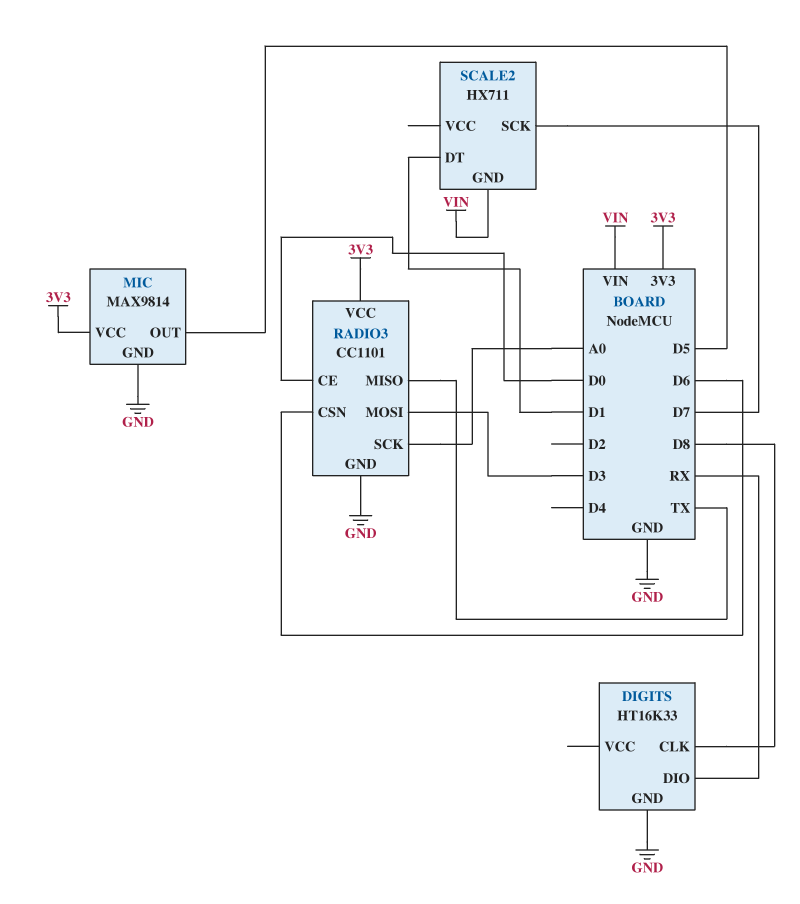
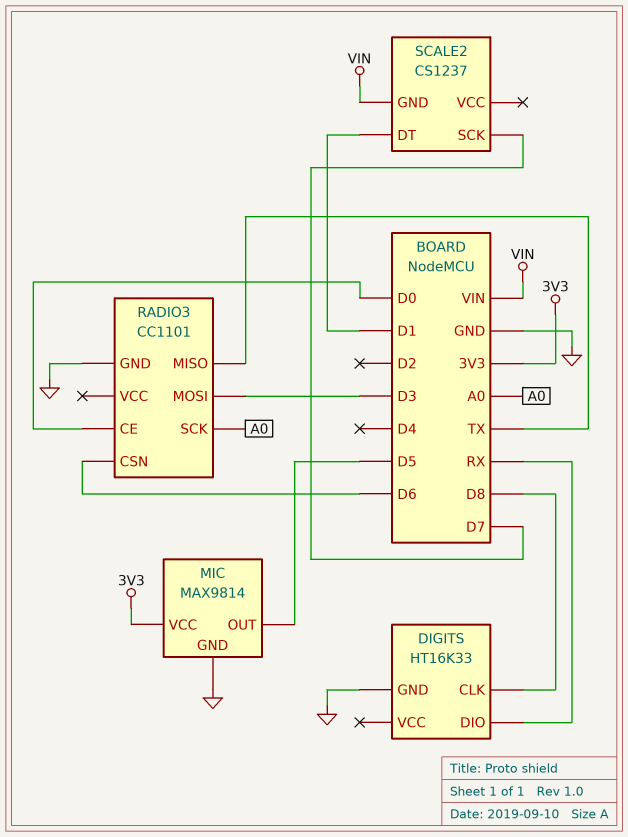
RADIO3 pin VCC: 3V3 -> none
SCALE2: HX711 -> CS1237

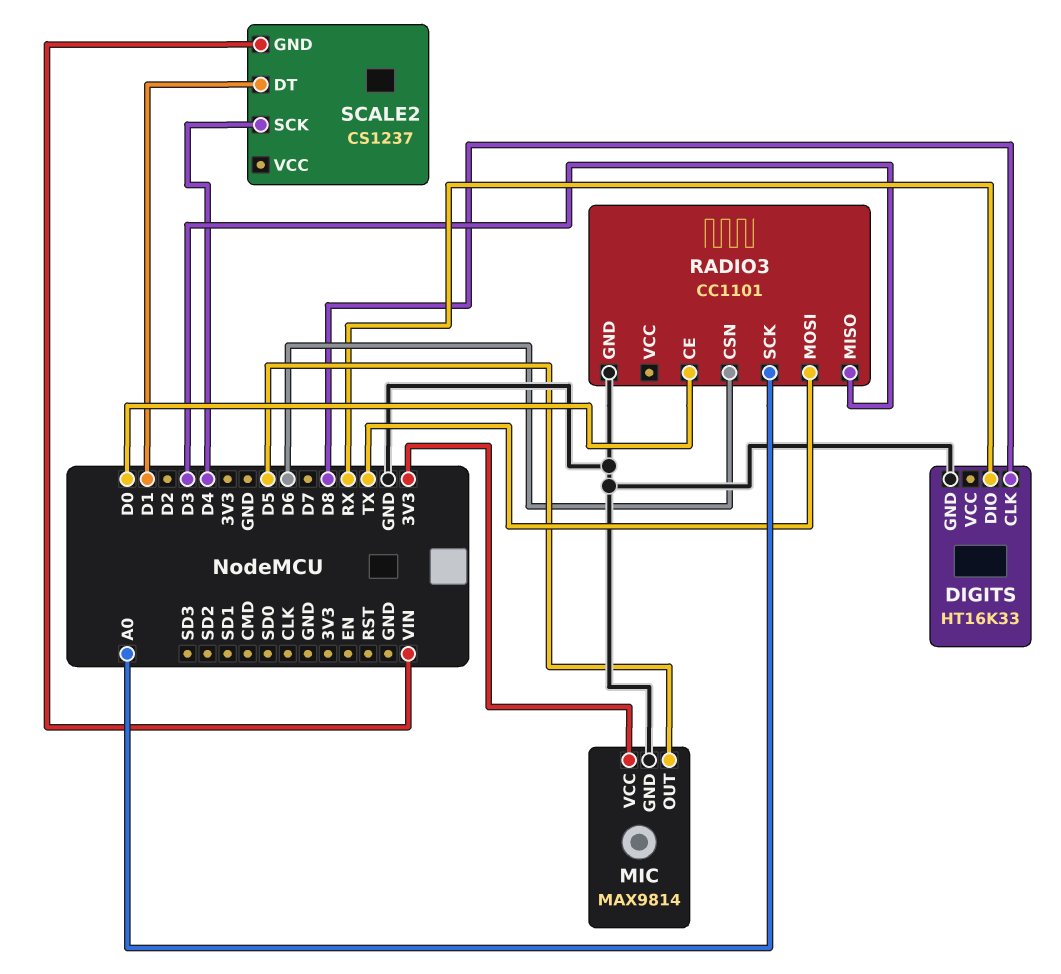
RADIO3 pin MISO: TX -> D3
RADIO3 pin MOSI: D3 -> TX
SCALE2 pin SCK: D7 -> D4

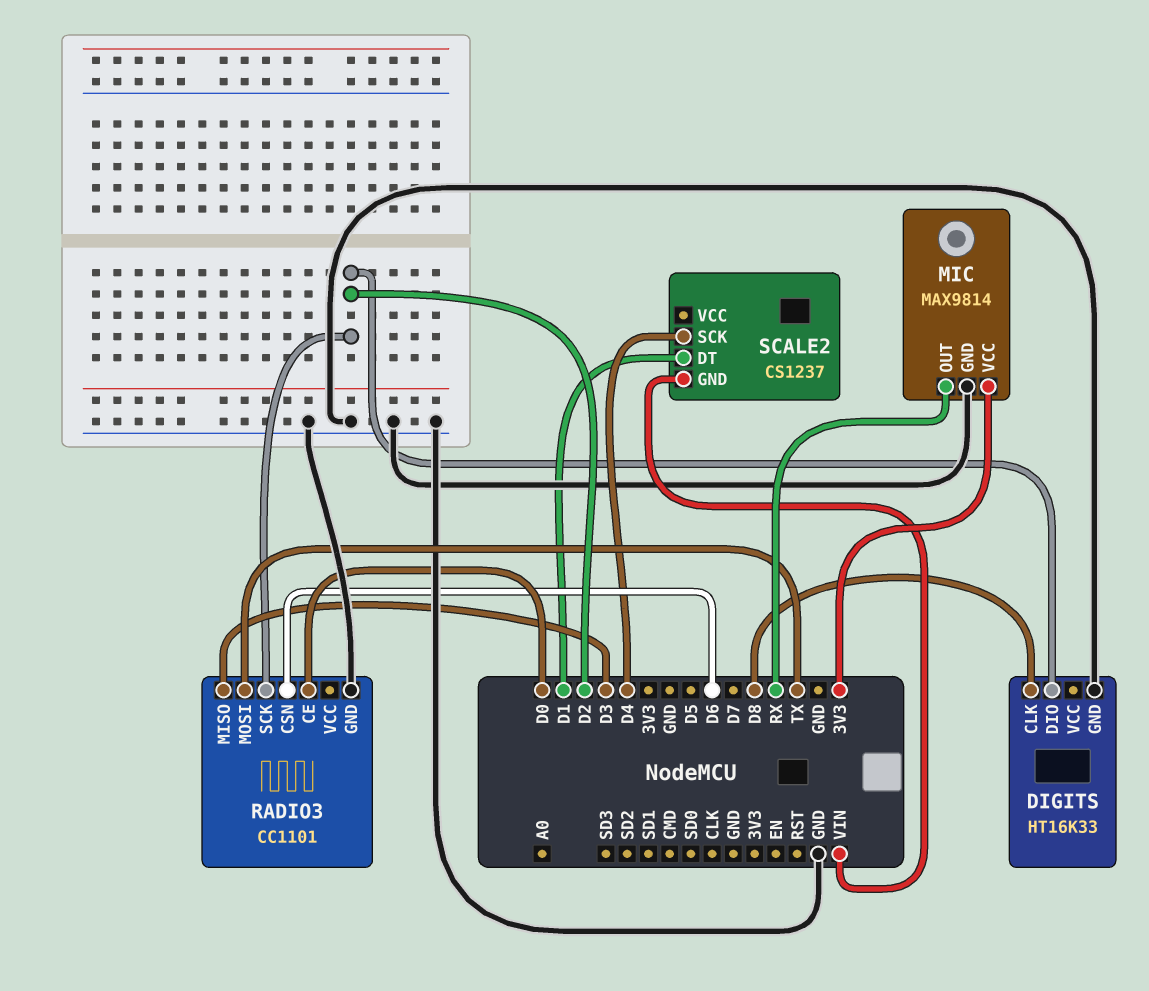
DIGITS pin DIO: RX -> D2
MIC pin OUT: D5 -> RX
RADIO3 pin SCK: A0 -> D2

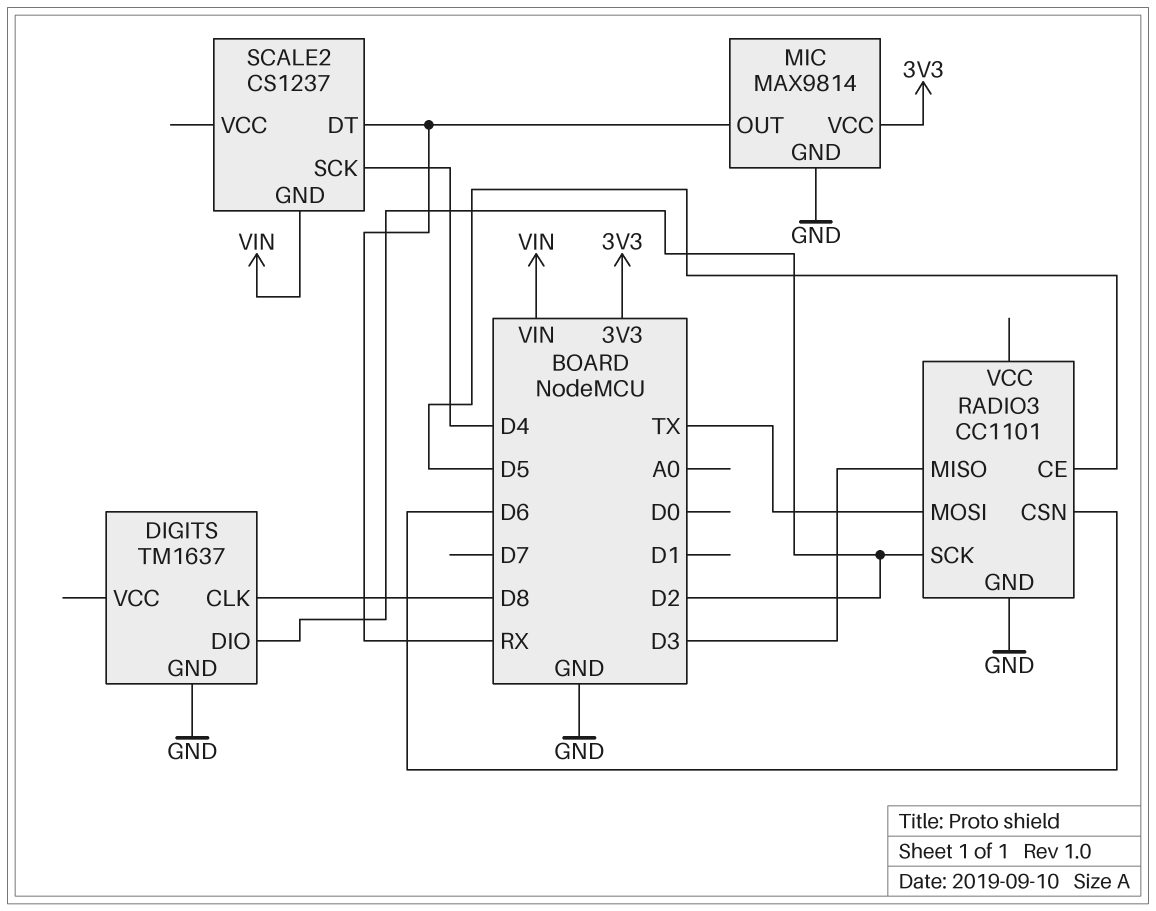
DIGITS: HT16K33 -> TM1637
RADIO3 pin CE: D0 -> D5
SCALE2 pin DT: D1 -> RX

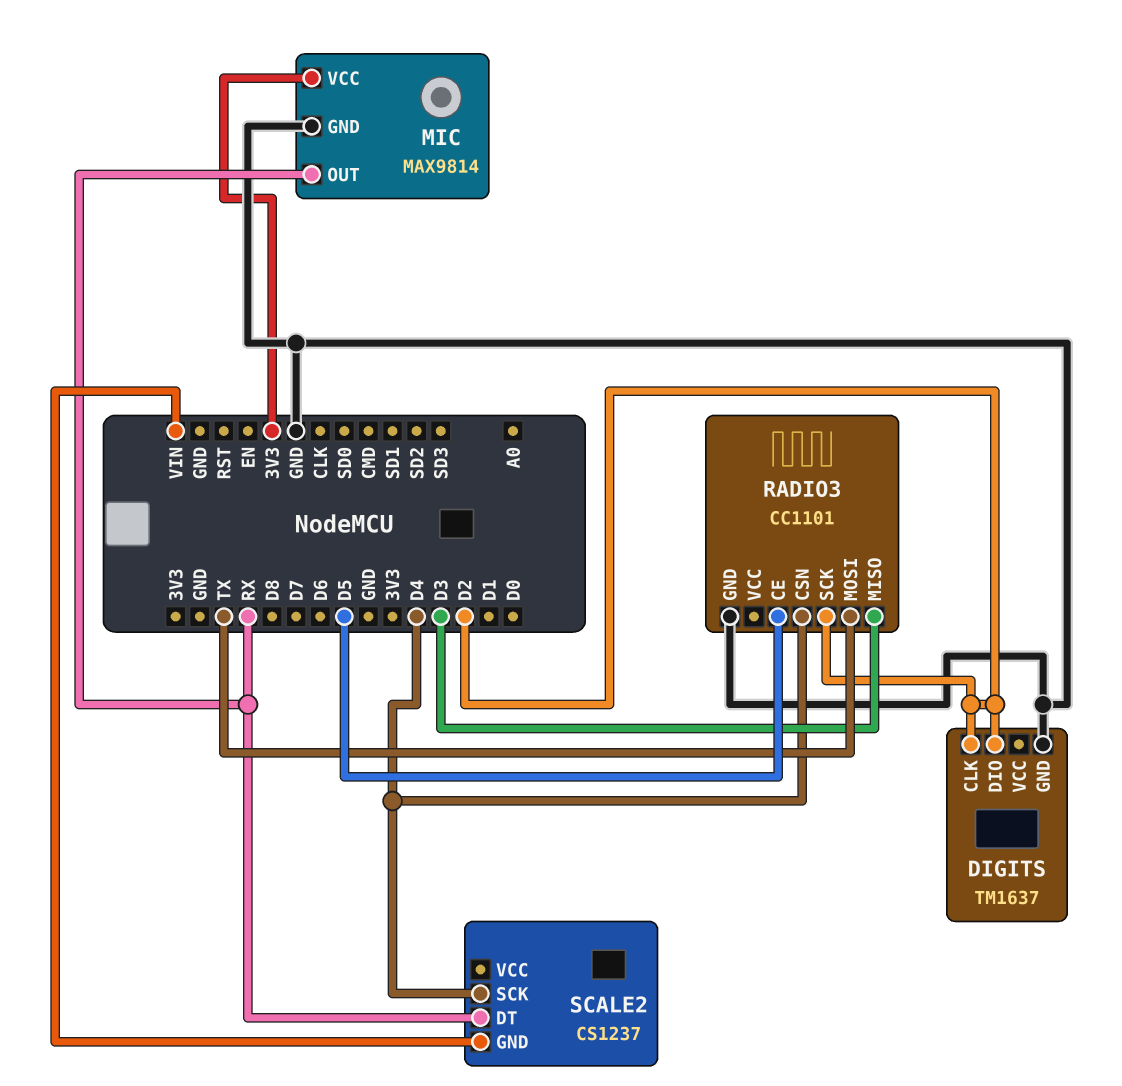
DIGITS pin CLK: D8 -> D2
RADIO3 pin CSN: D6 -> D4

